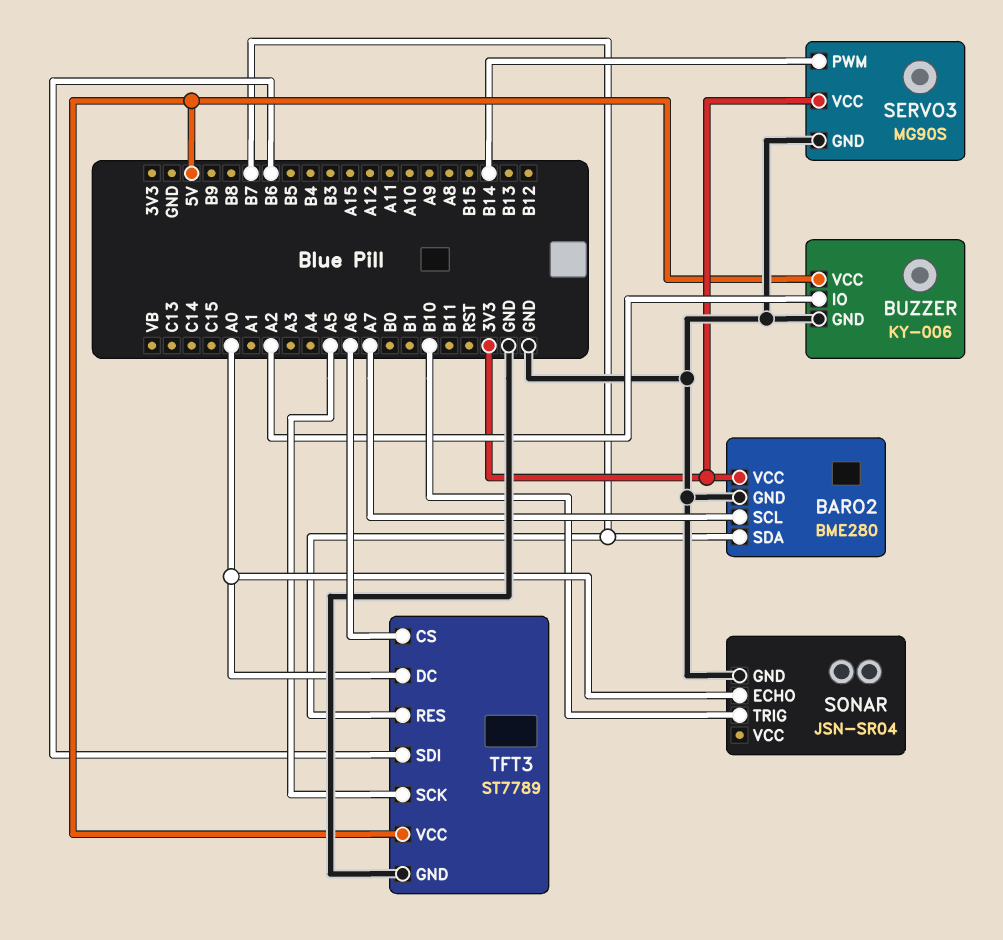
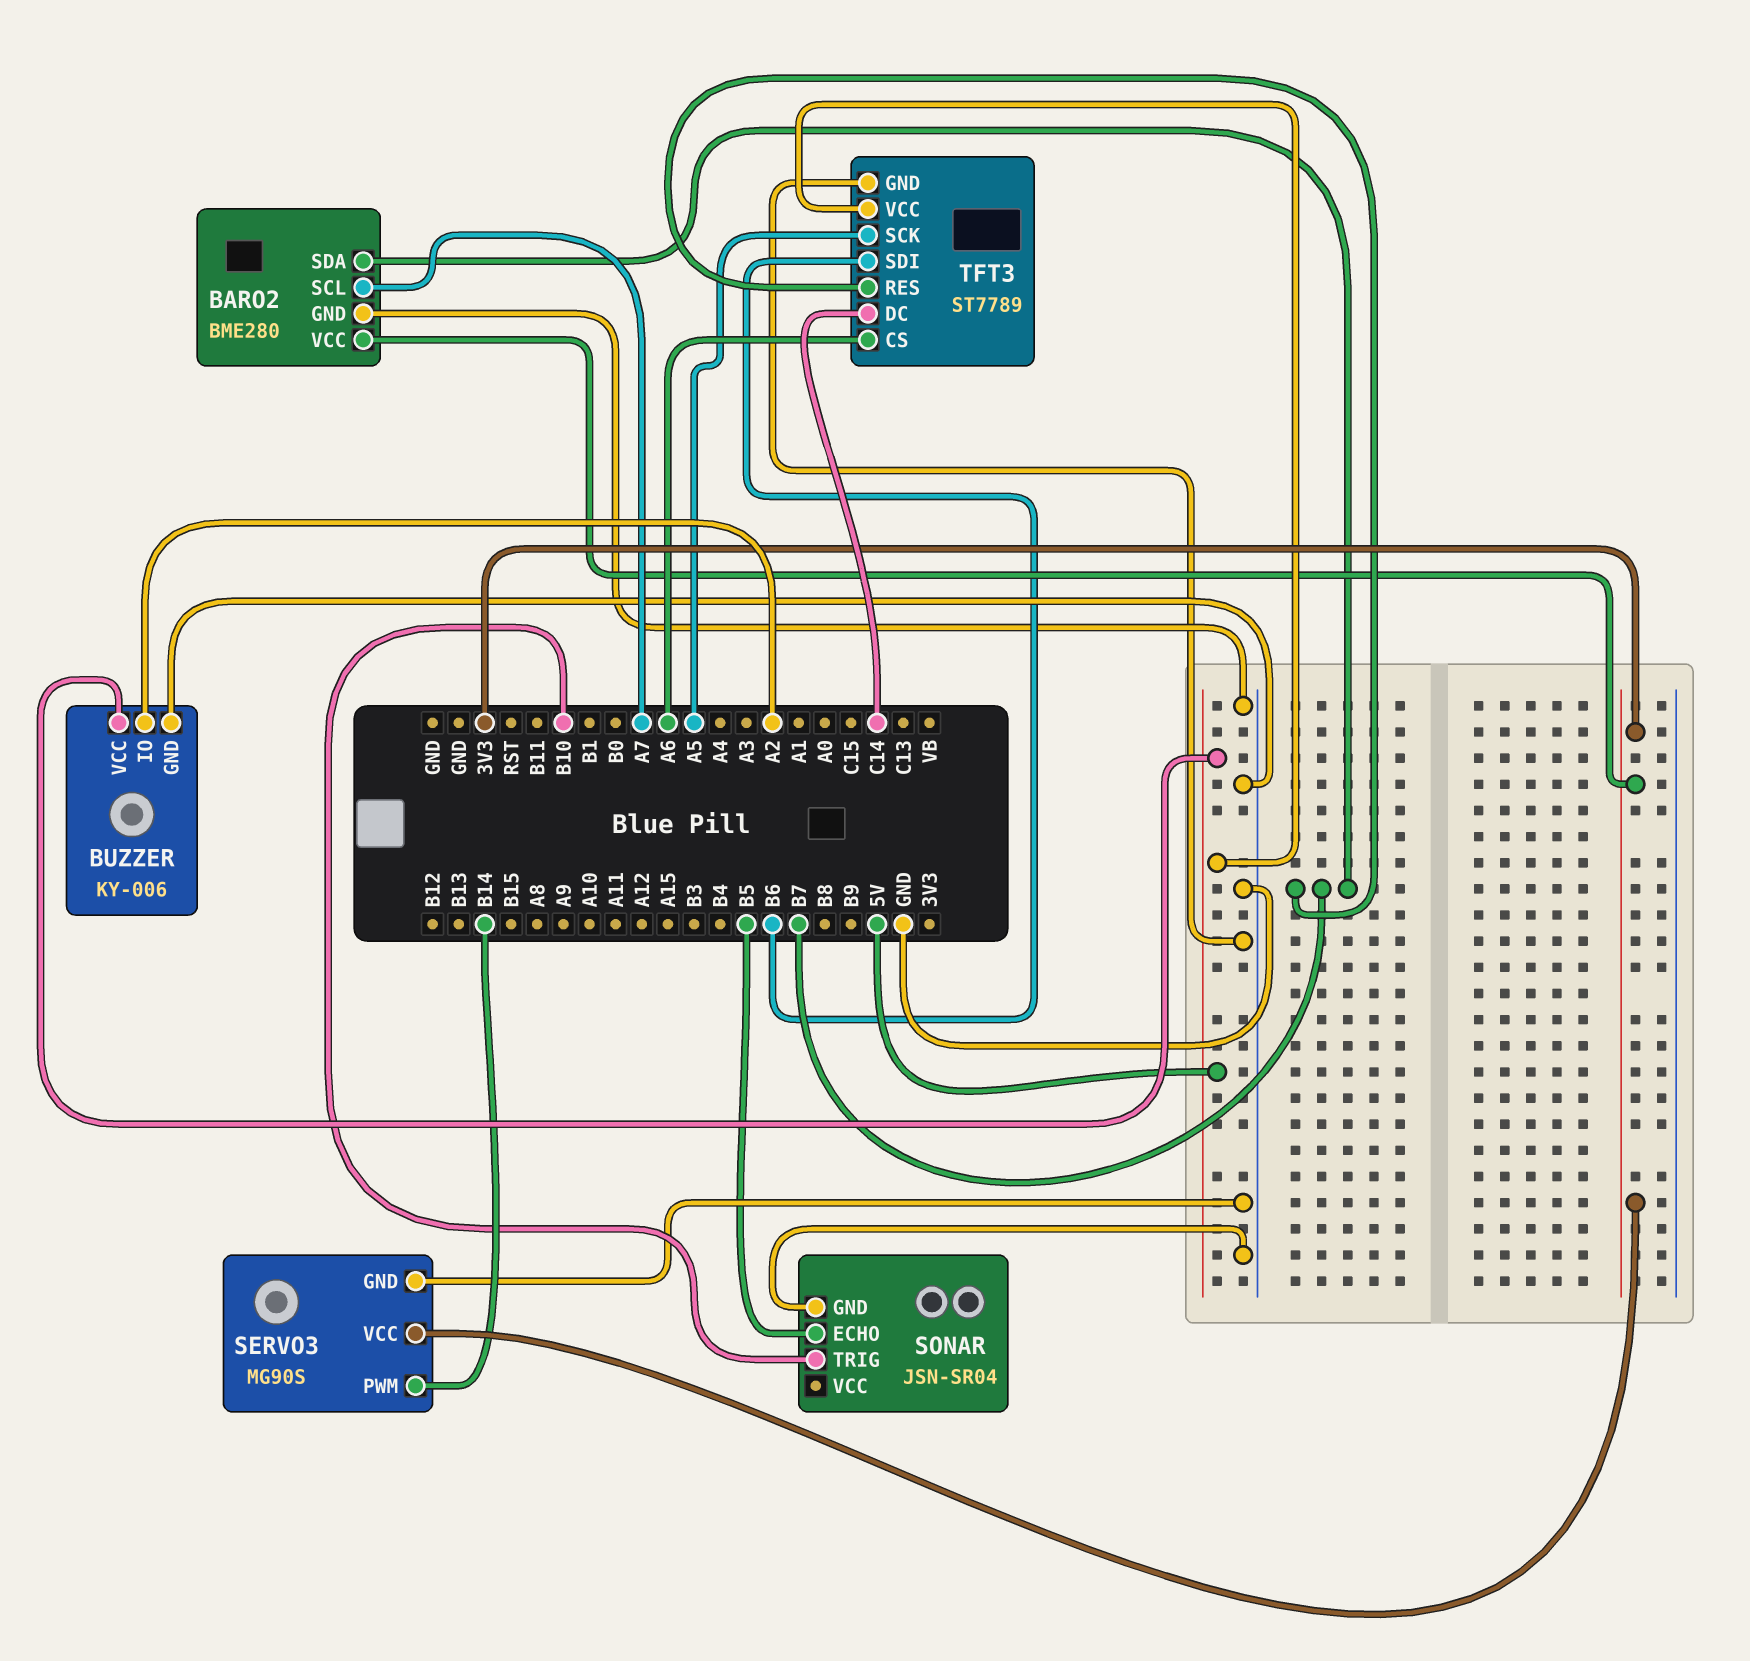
SONAR pin ECHO: A0 -> B5
TFT3 pin DC: A0 -> C14

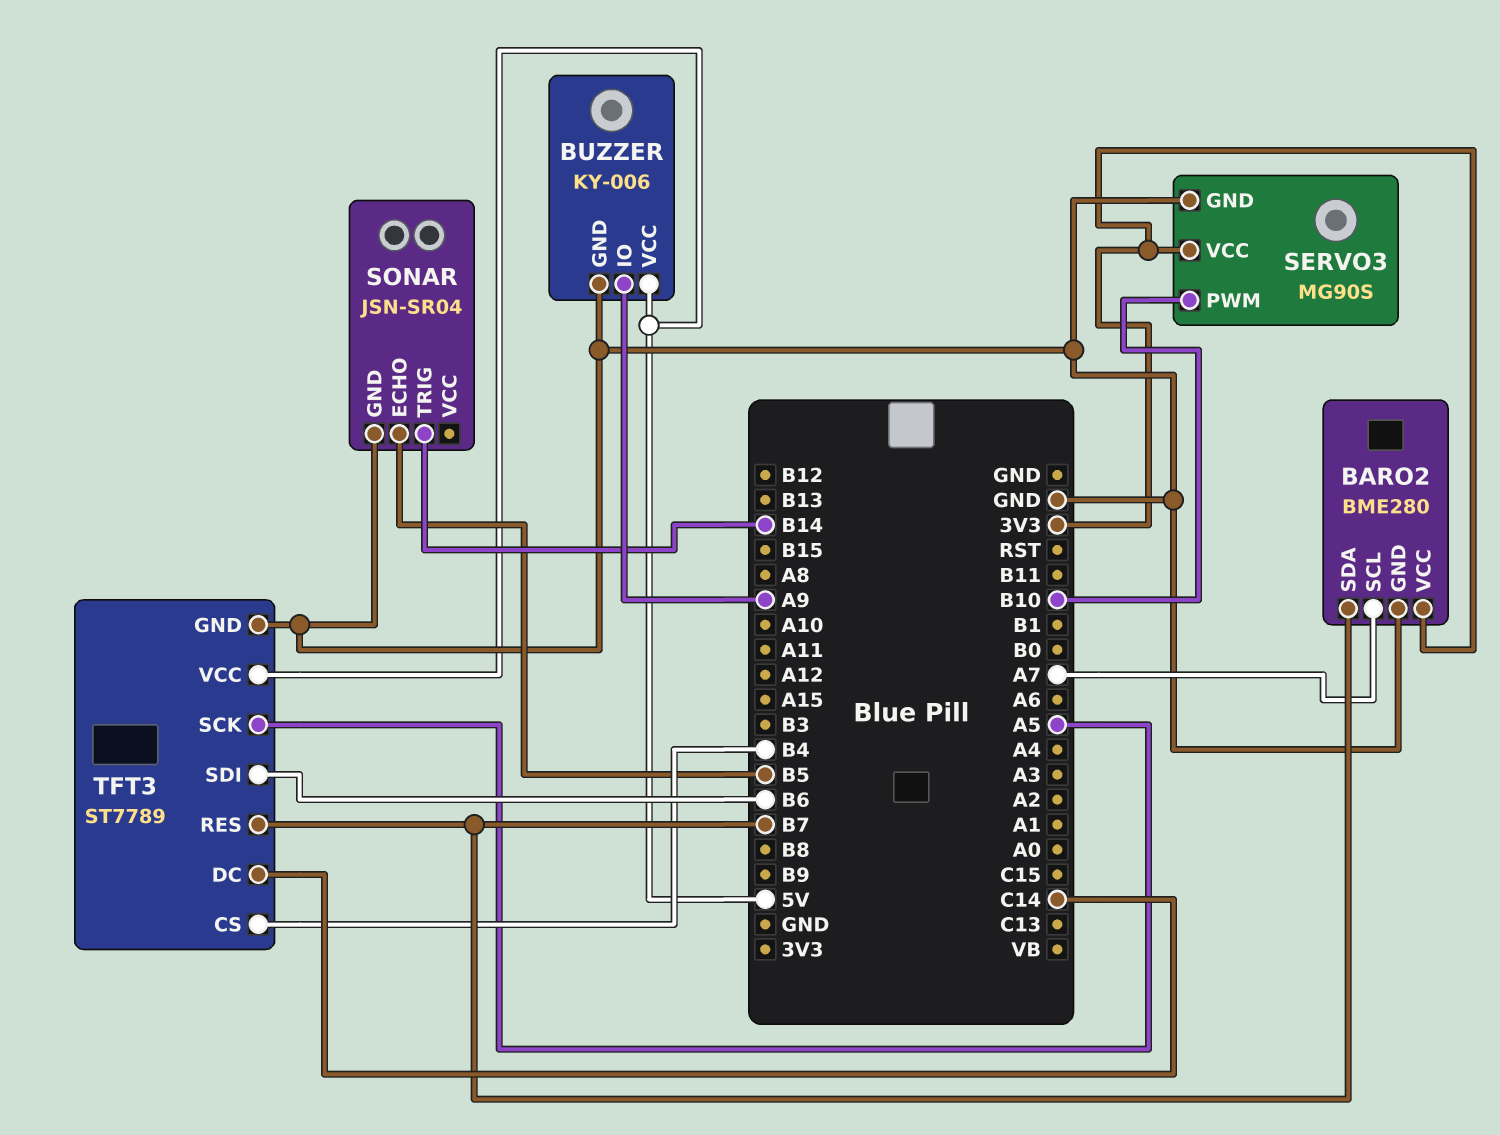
BUZZER pin IO: A2 -> A9
SERVO3 pin PWM: B14 -> B10
SONAR pin TRIG: B10 -> B14
TFT3 pin CS: A6 -> B4

